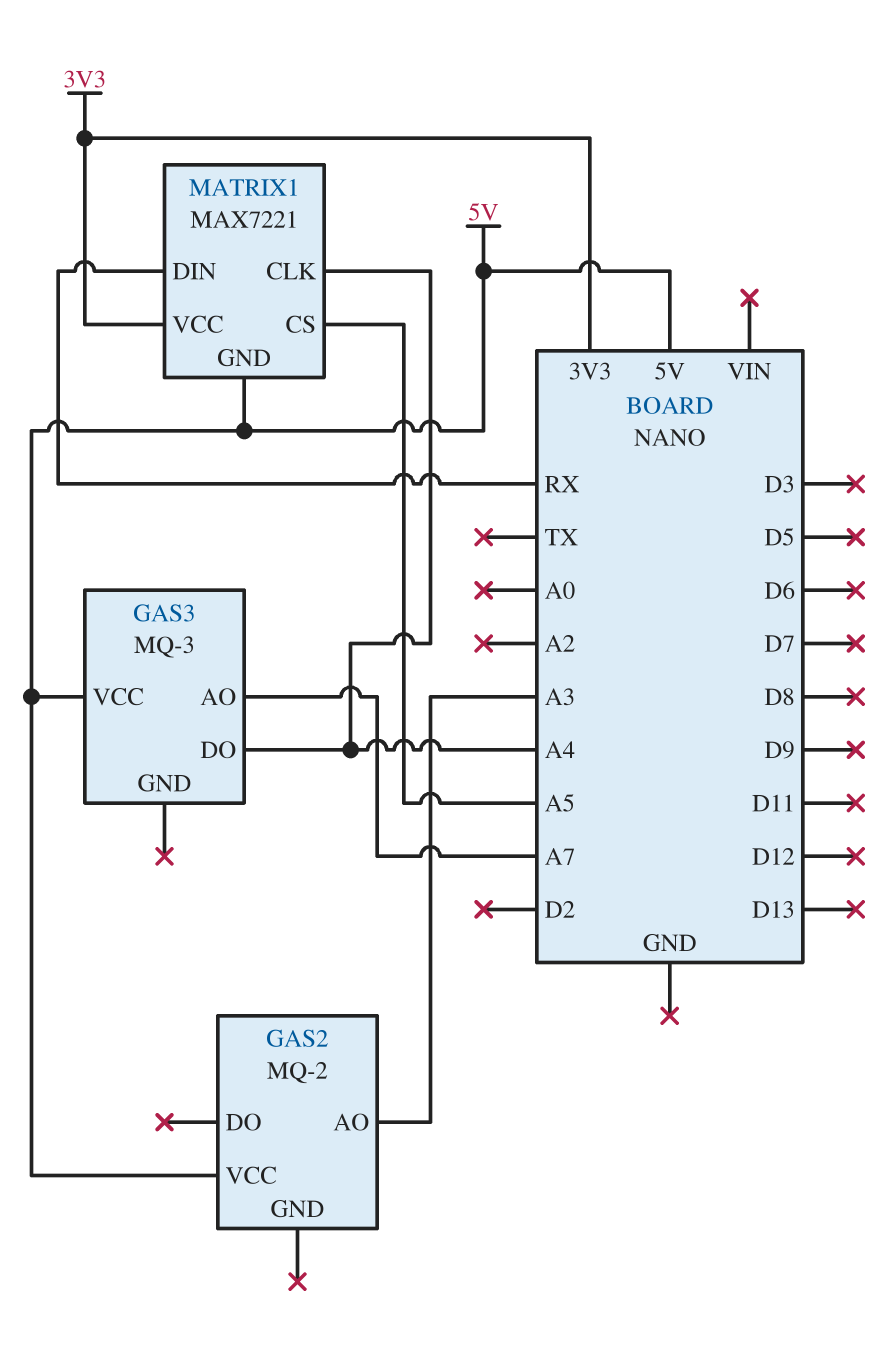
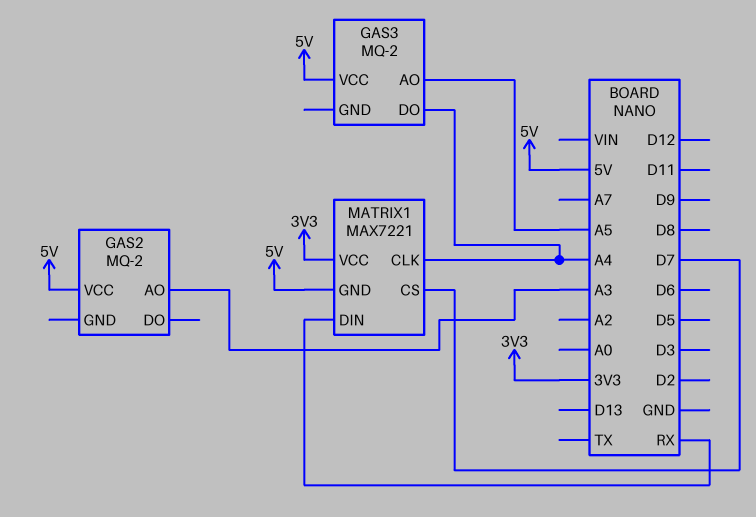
GAS3: MQ-3 -> MQ-2
GAS3 pin AO: A7 -> A5
MATRIX1 pin CS: A5 -> D7

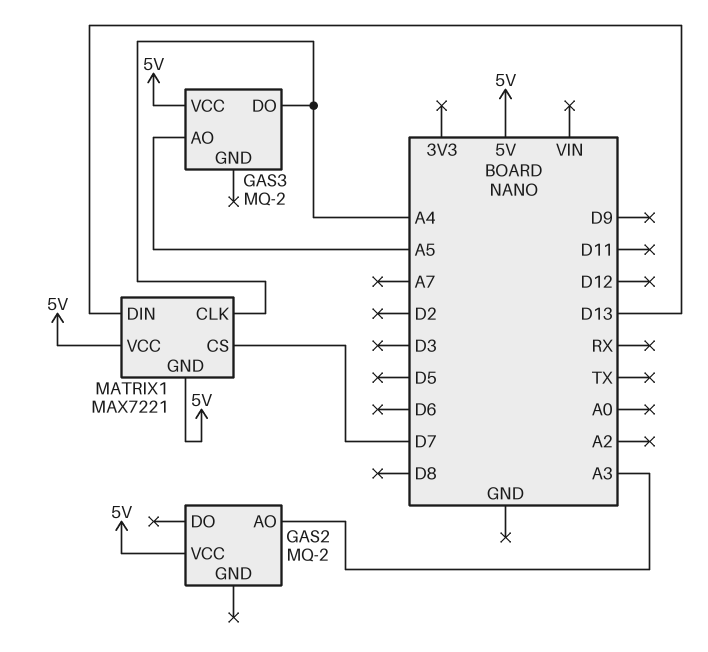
MATRIX1 pin DIN: RX -> D13
MATRIX1 pin VCC: 3V3 -> 5V

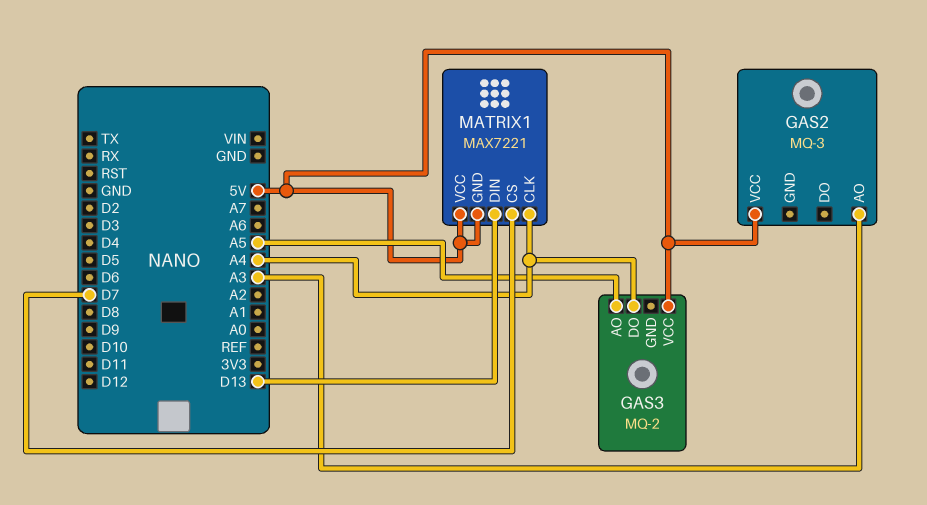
GAS2: MQ-2 -> MQ-3

